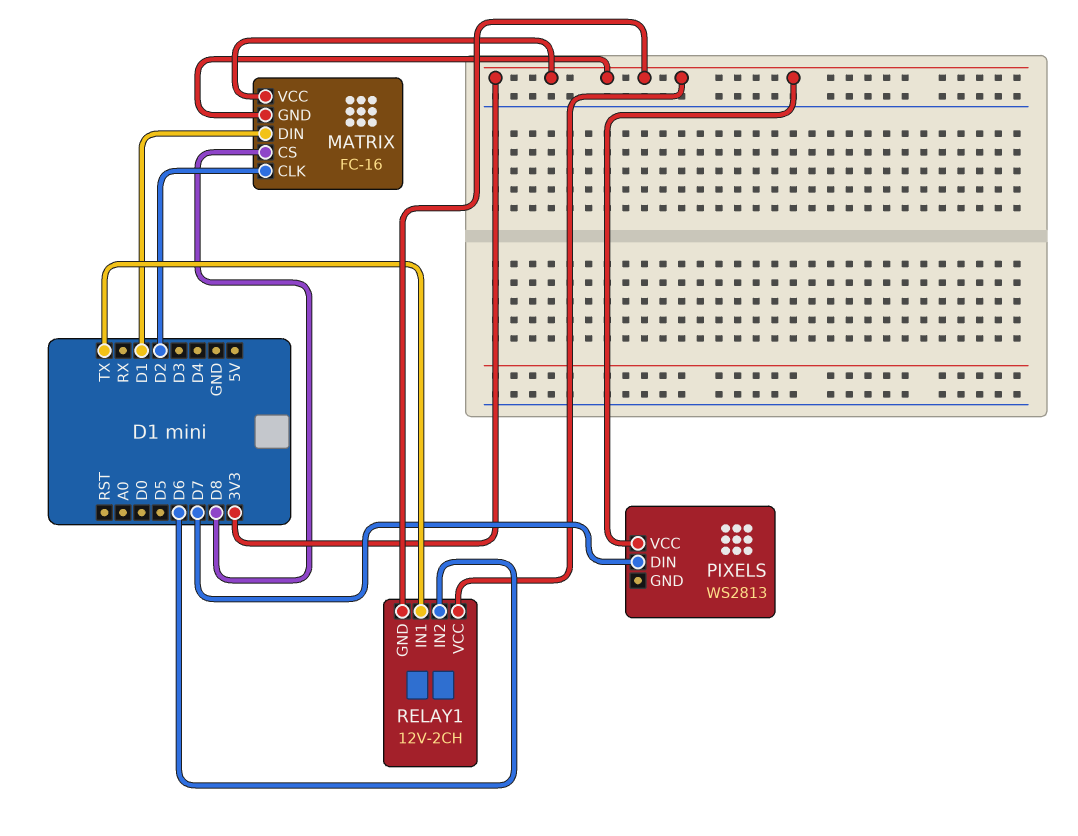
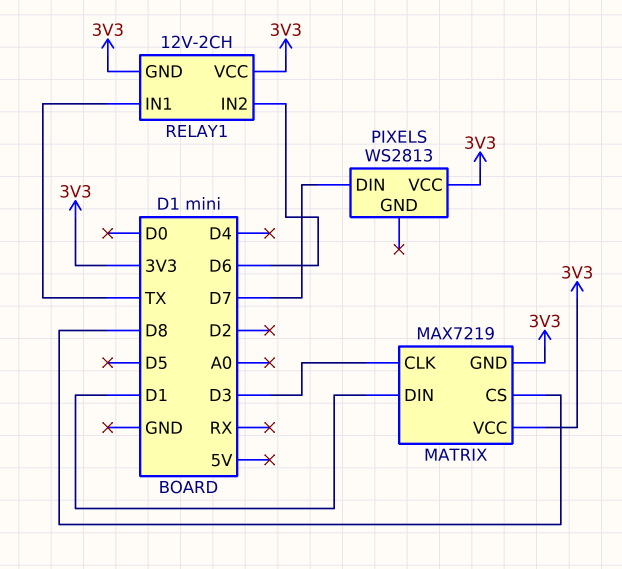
MATRIX: FC-16 -> MAX7219
MATRIX pin CLK: D2 -> D3

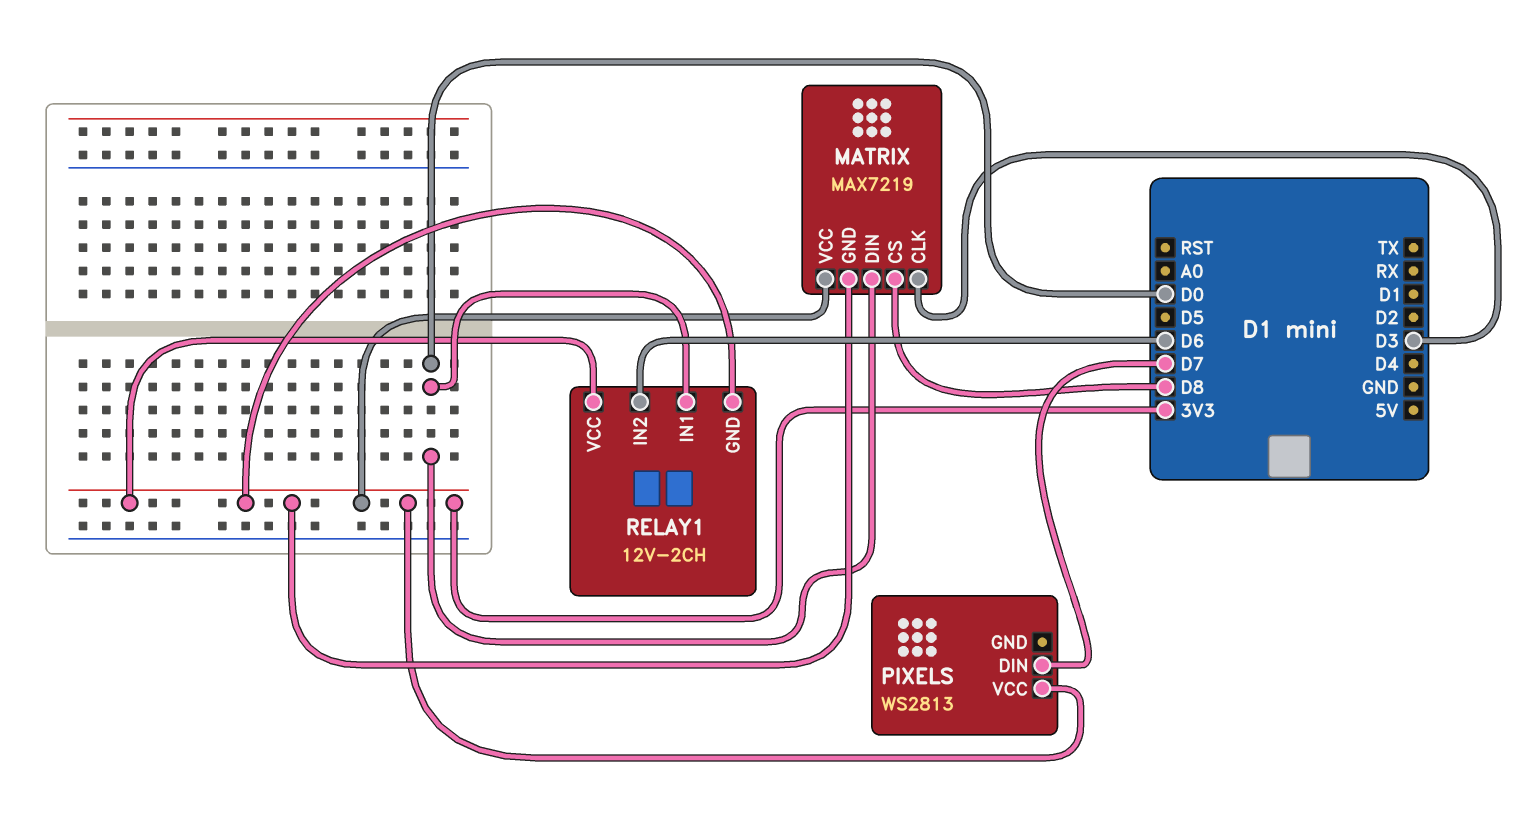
MATRIX pin DIN: D1 -> D0
RELAY1 pin IN1: TX -> D0

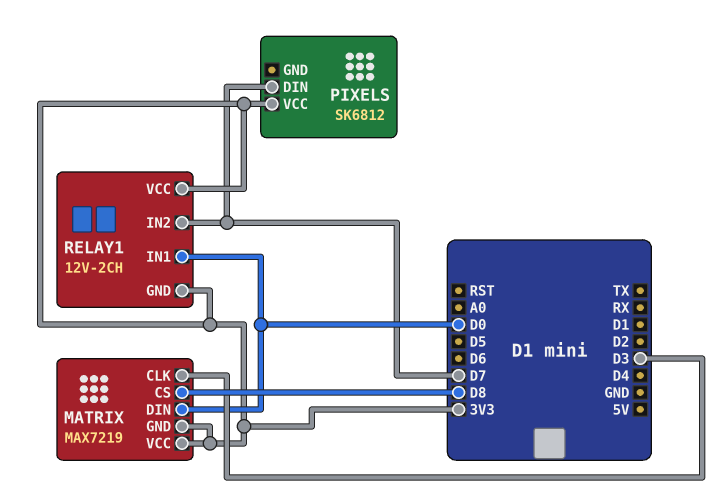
PIXELS: WS2813 -> SK6812
RELAY1 pin IN2: D6 -> D7

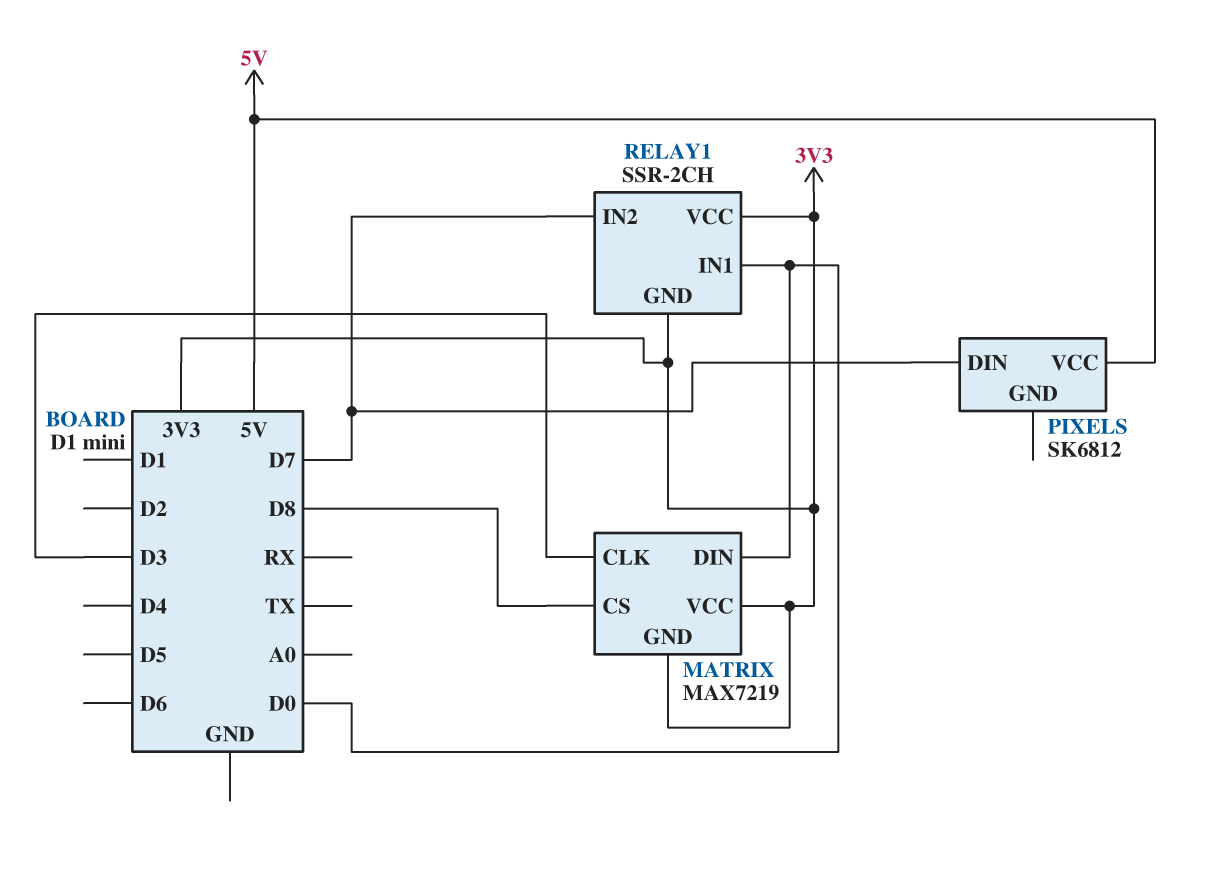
PIXELS pin VCC: 3V3 -> 5V
RELAY1: 12V-2CH -> SSR-2CH

